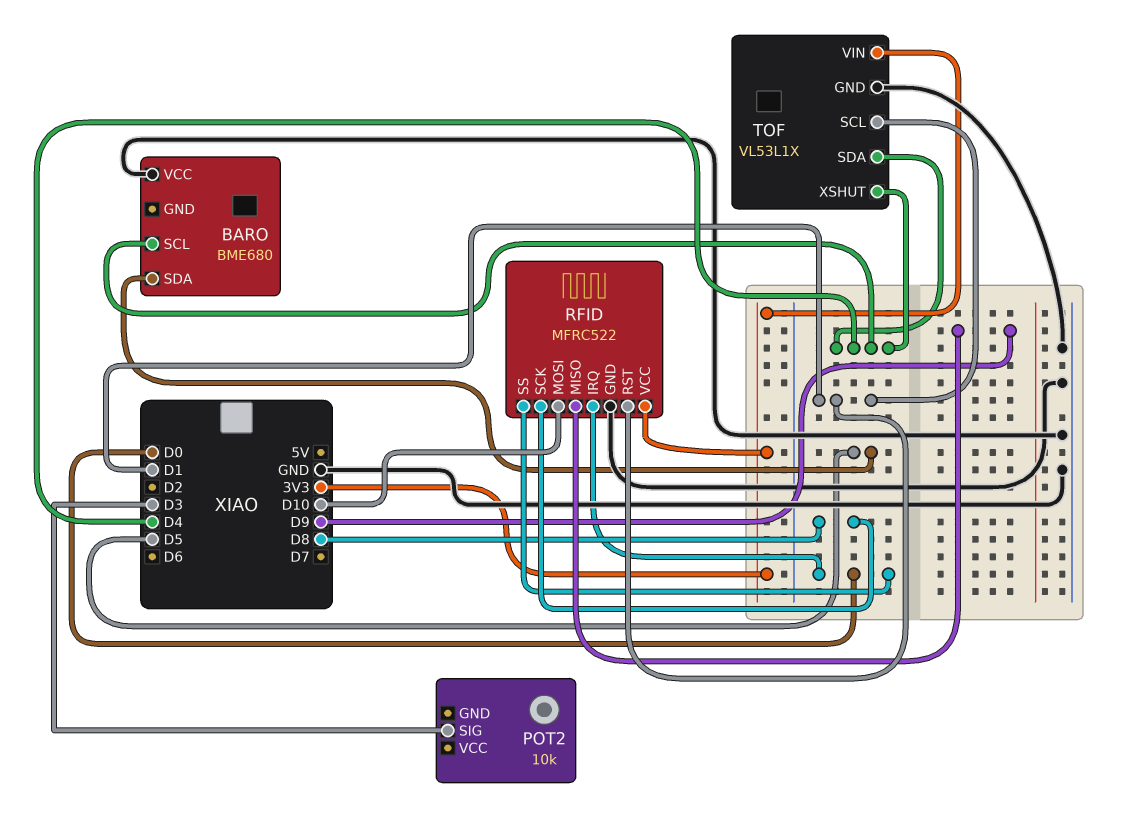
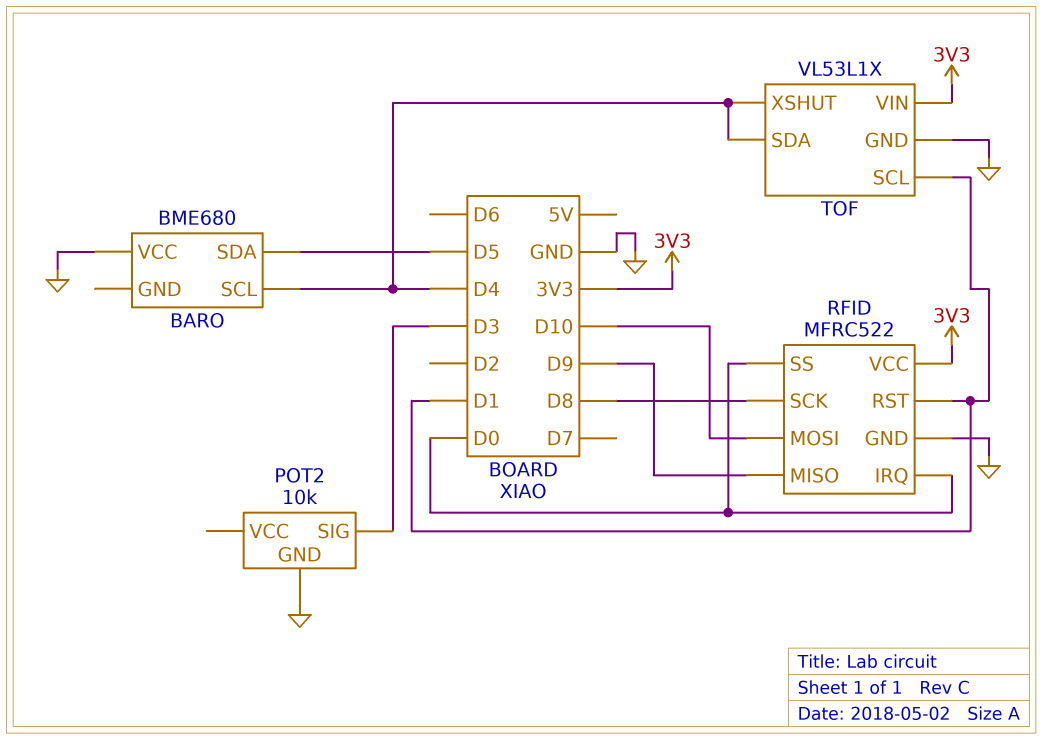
POT2 pin GND: none -> GND

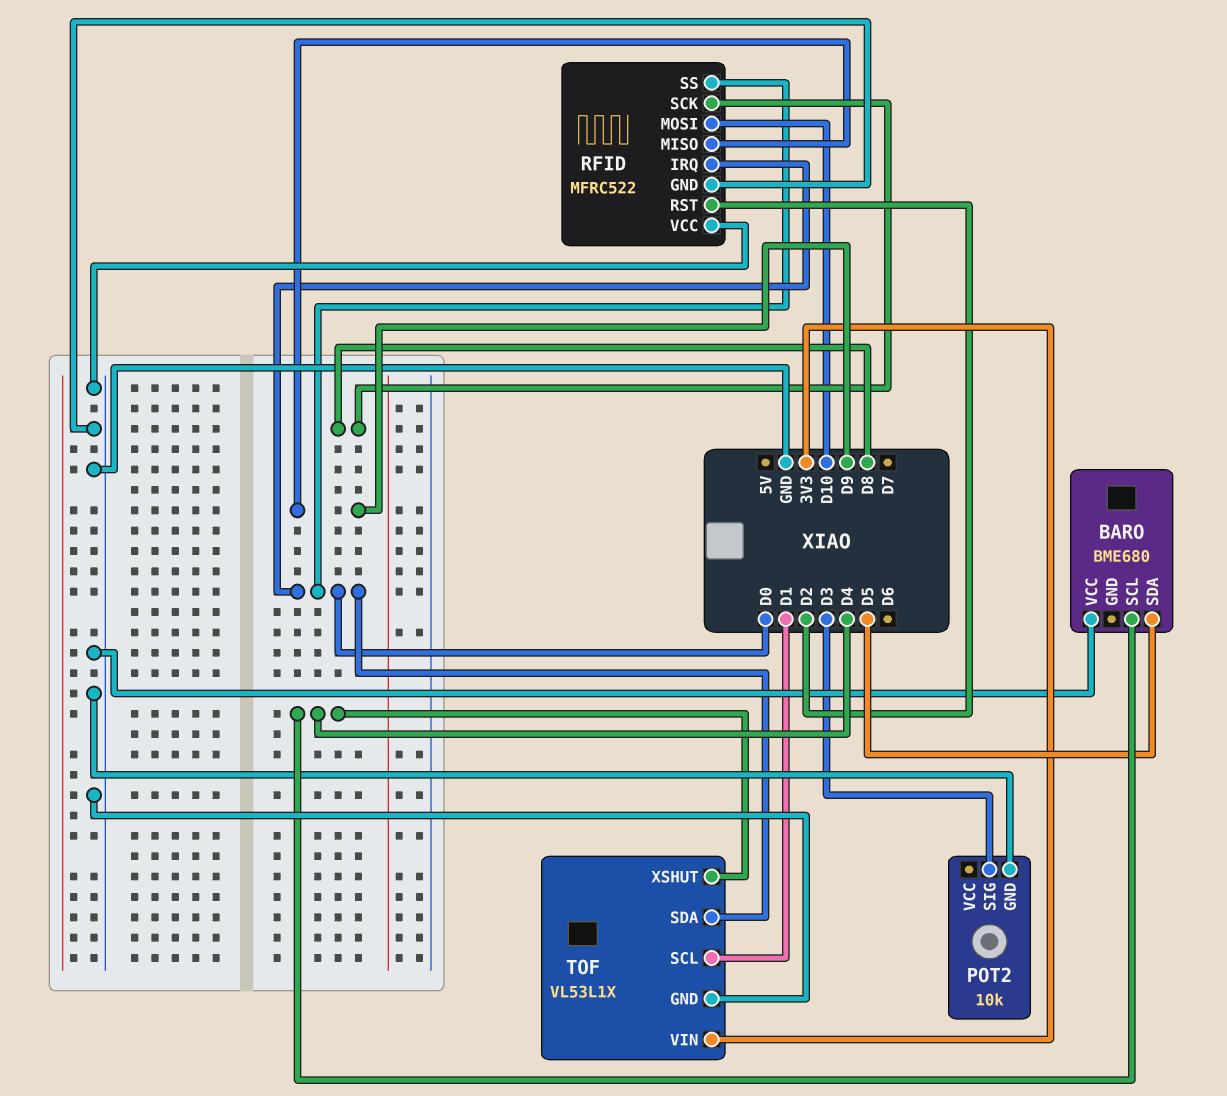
RFID pin RST: D1 -> D2
RFID pin VCC: 3V3 -> GND
TOF pin SDA: D4 -> D0

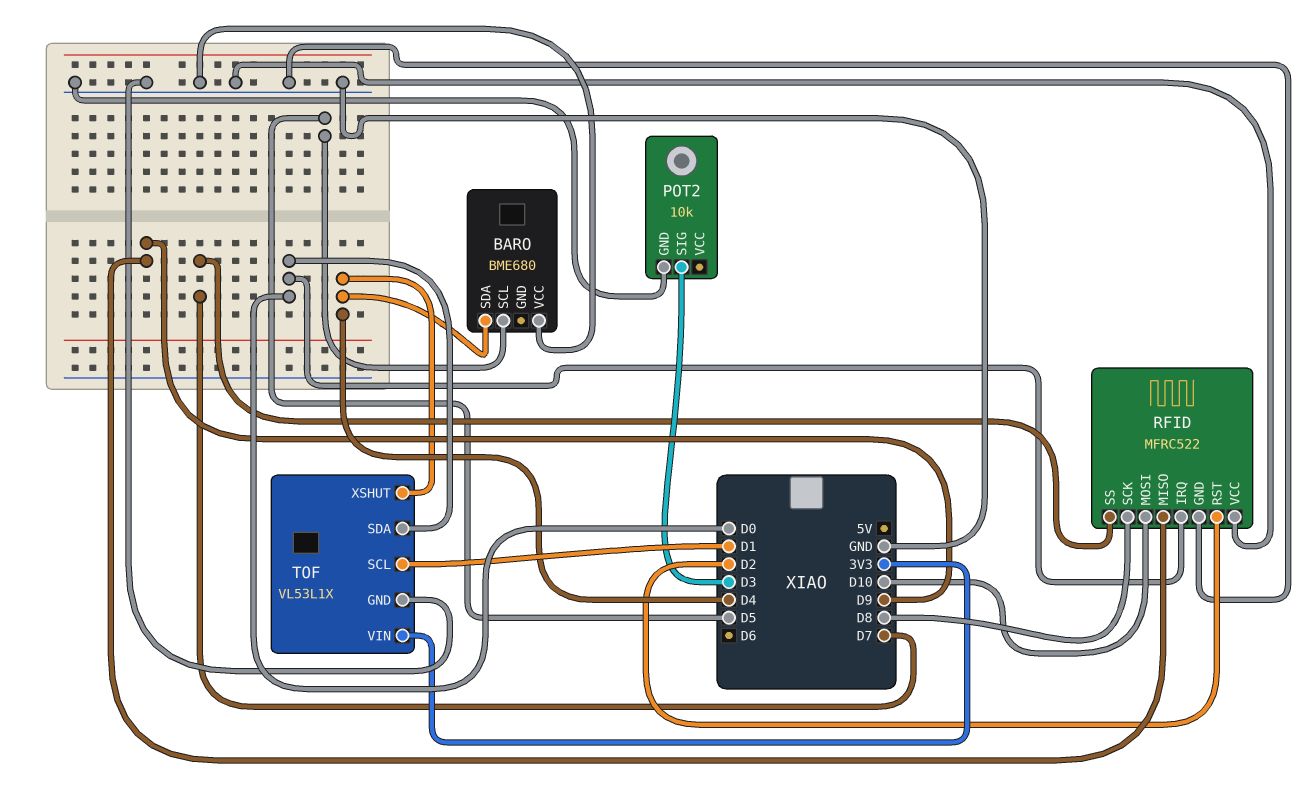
BARO pin SCL: D4 -> D5
BARO pin SDA: D5 -> D4
RFID pin SS: D0 -> D7

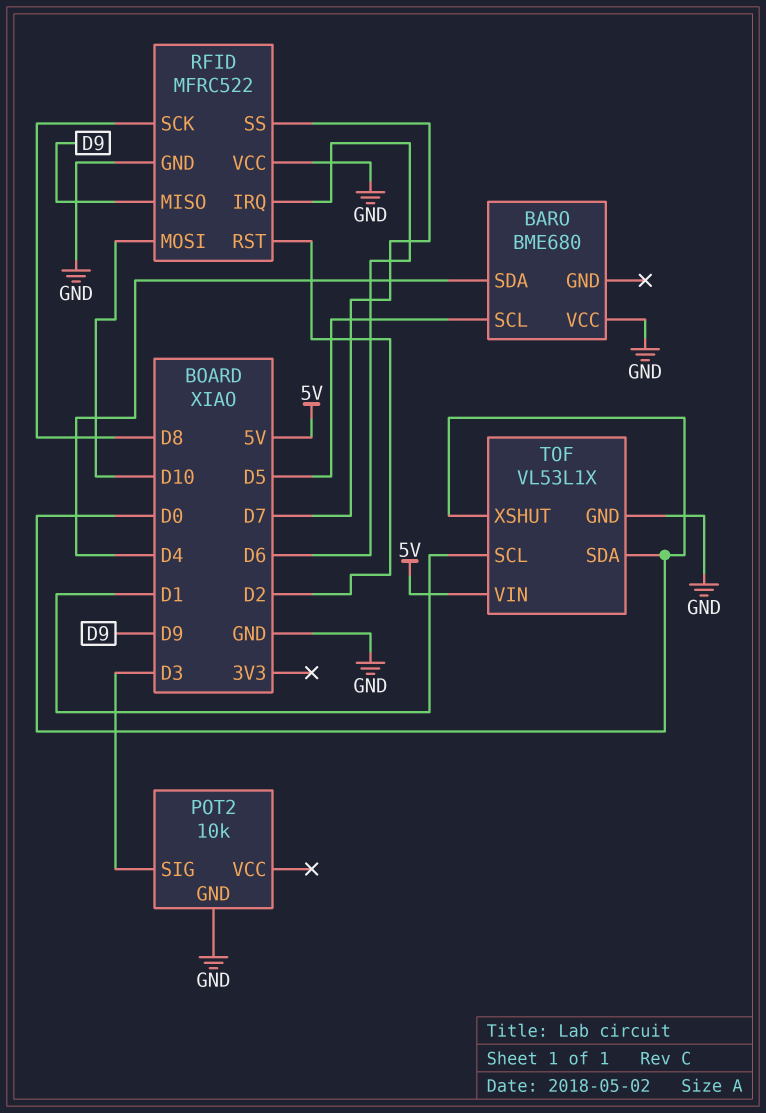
RFID pin IRQ: D0 -> D6
TOF pin VIN: 3V3 -> 5V
TOF pin XSHUT: D4 -> D0

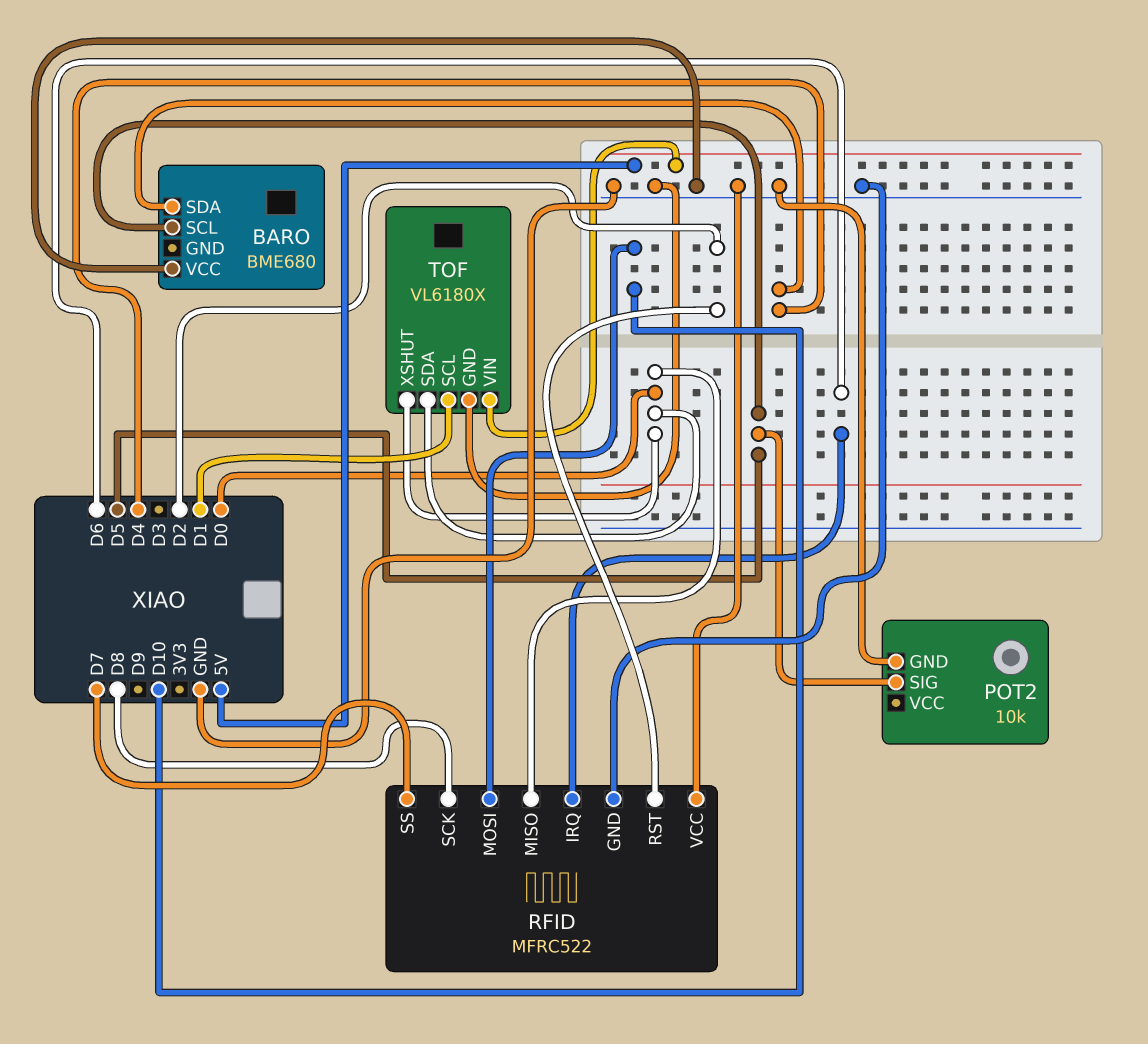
POT2 pin SIG: D3 -> D5
RFID pin MISO: D9 -> D0
TOF: VL53L1X -> VL6180X

